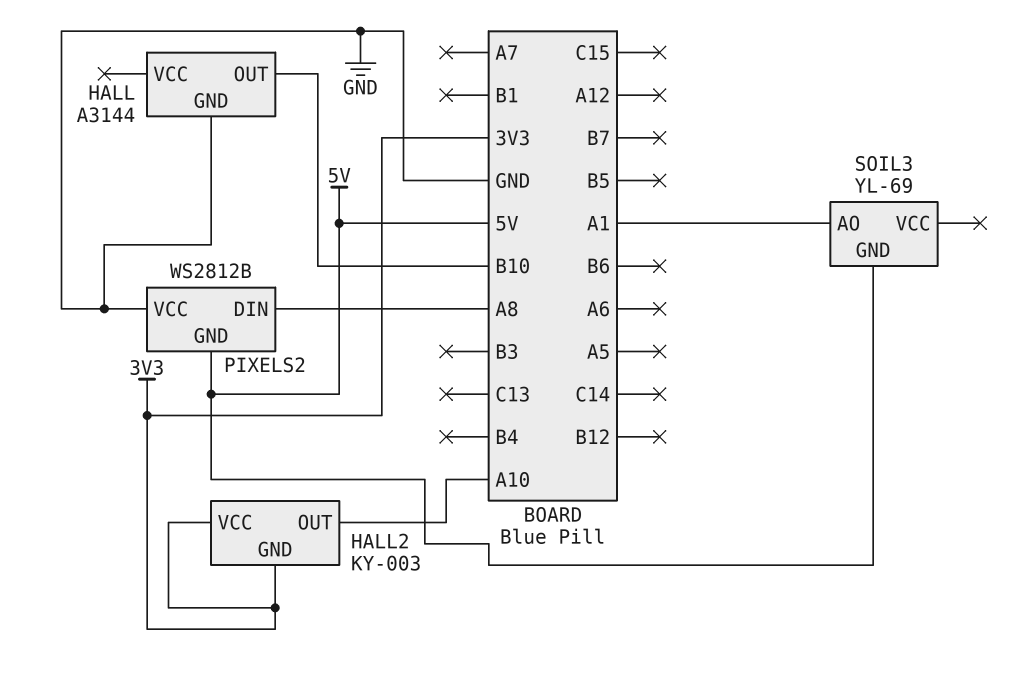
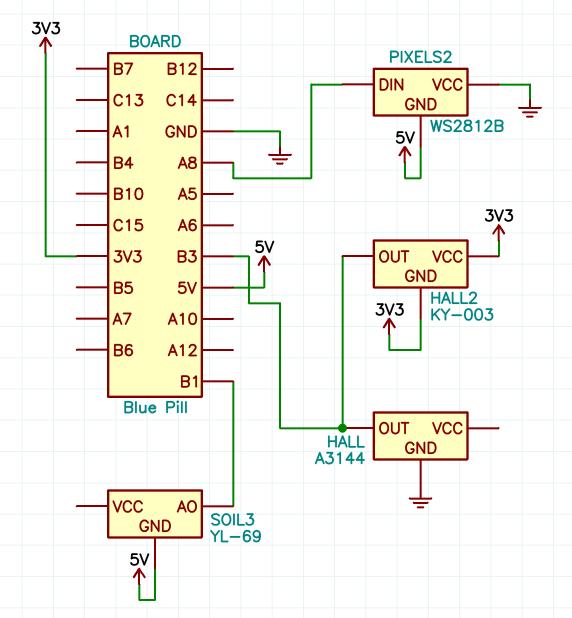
HALL pin OUT: B10 -> B3
HALL2 pin OUT: A10 -> B3
SOIL3 pin AO: A1 -> B1

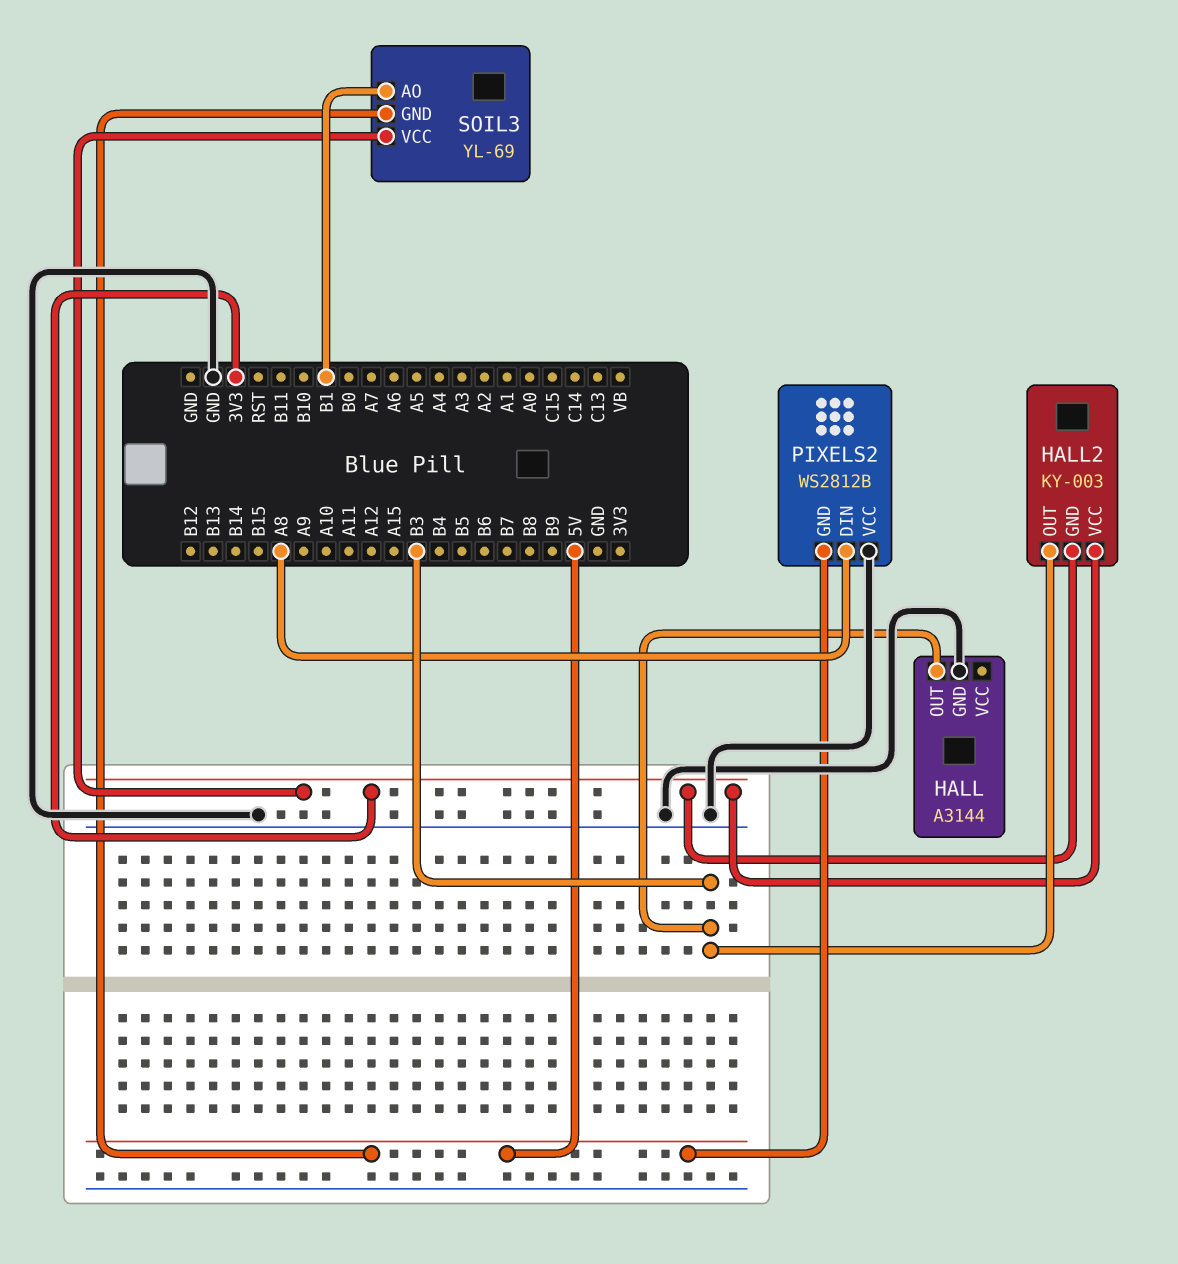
SOIL3 pin VCC: none -> 3V3

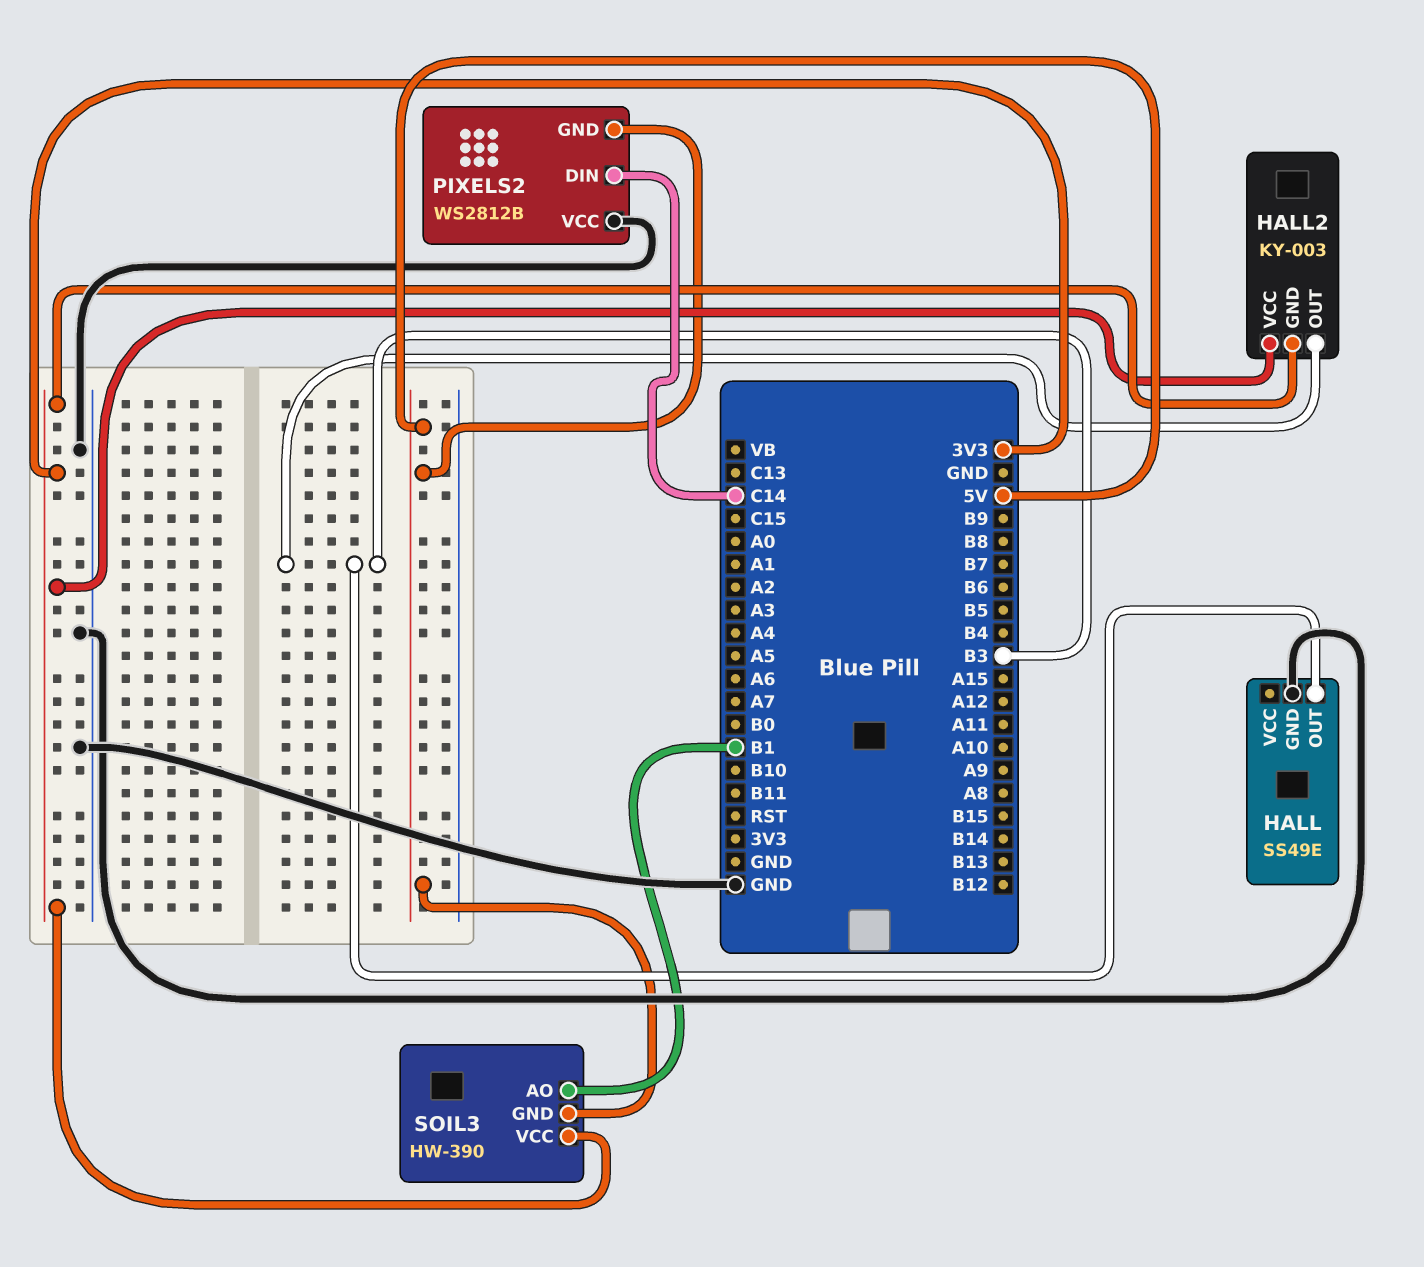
HALL: A3144 -> SS49E
PIXELS2 pin DIN: A8 -> C14
SOIL3: YL-69 -> HW-390

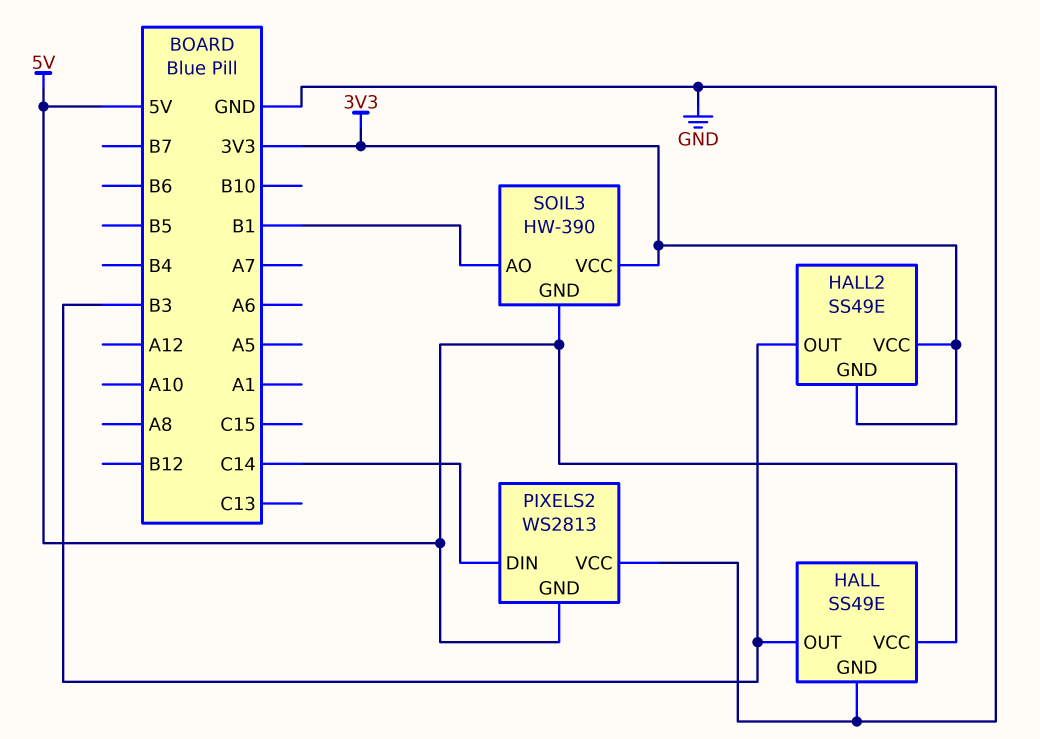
HALL pin VCC: none -> 5V
HALL2: KY-003 -> SS49E
PIXELS2: WS2812B -> WS2813

